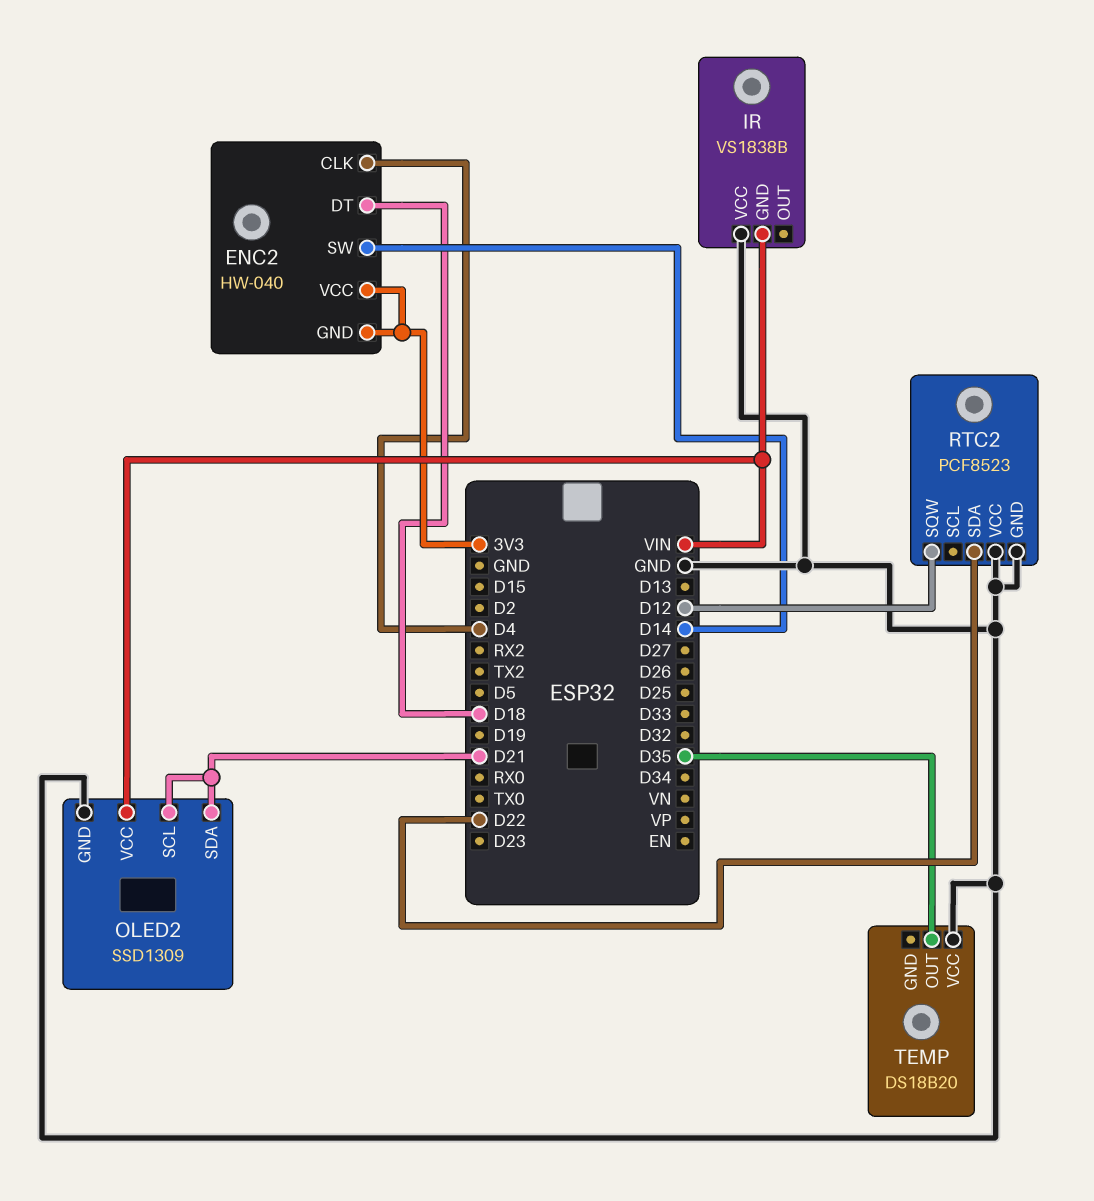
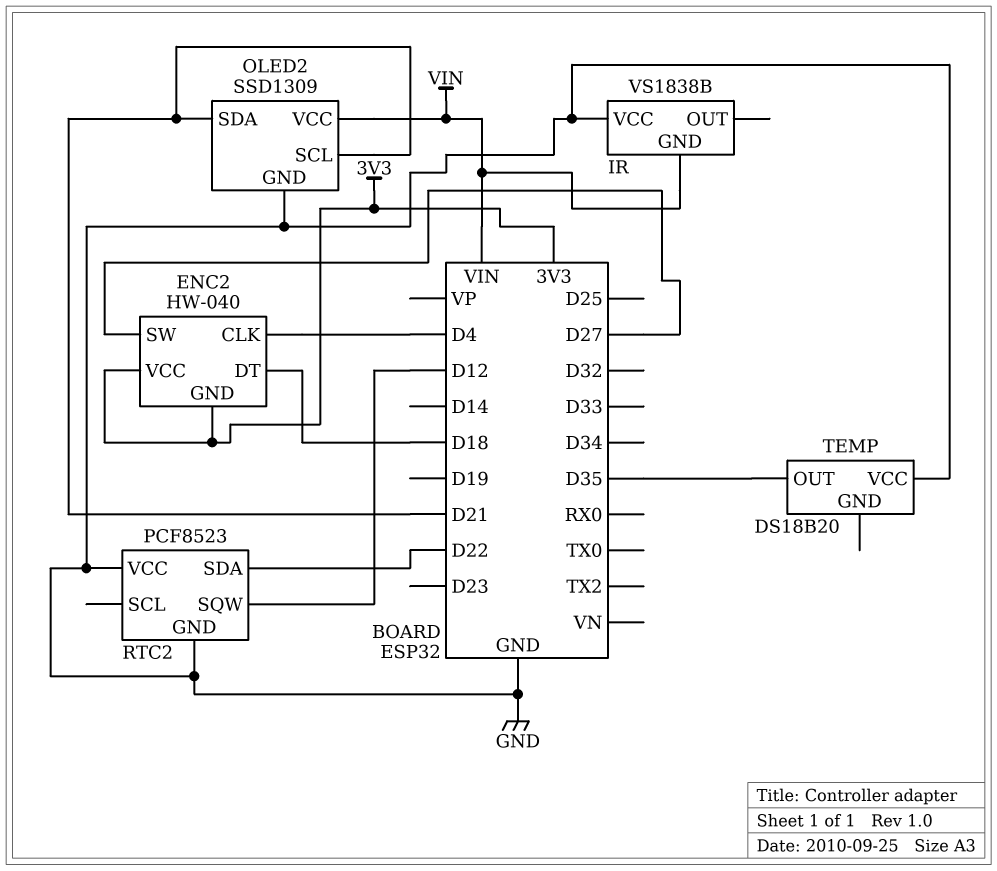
ENC2 pin SW: D14 -> D27

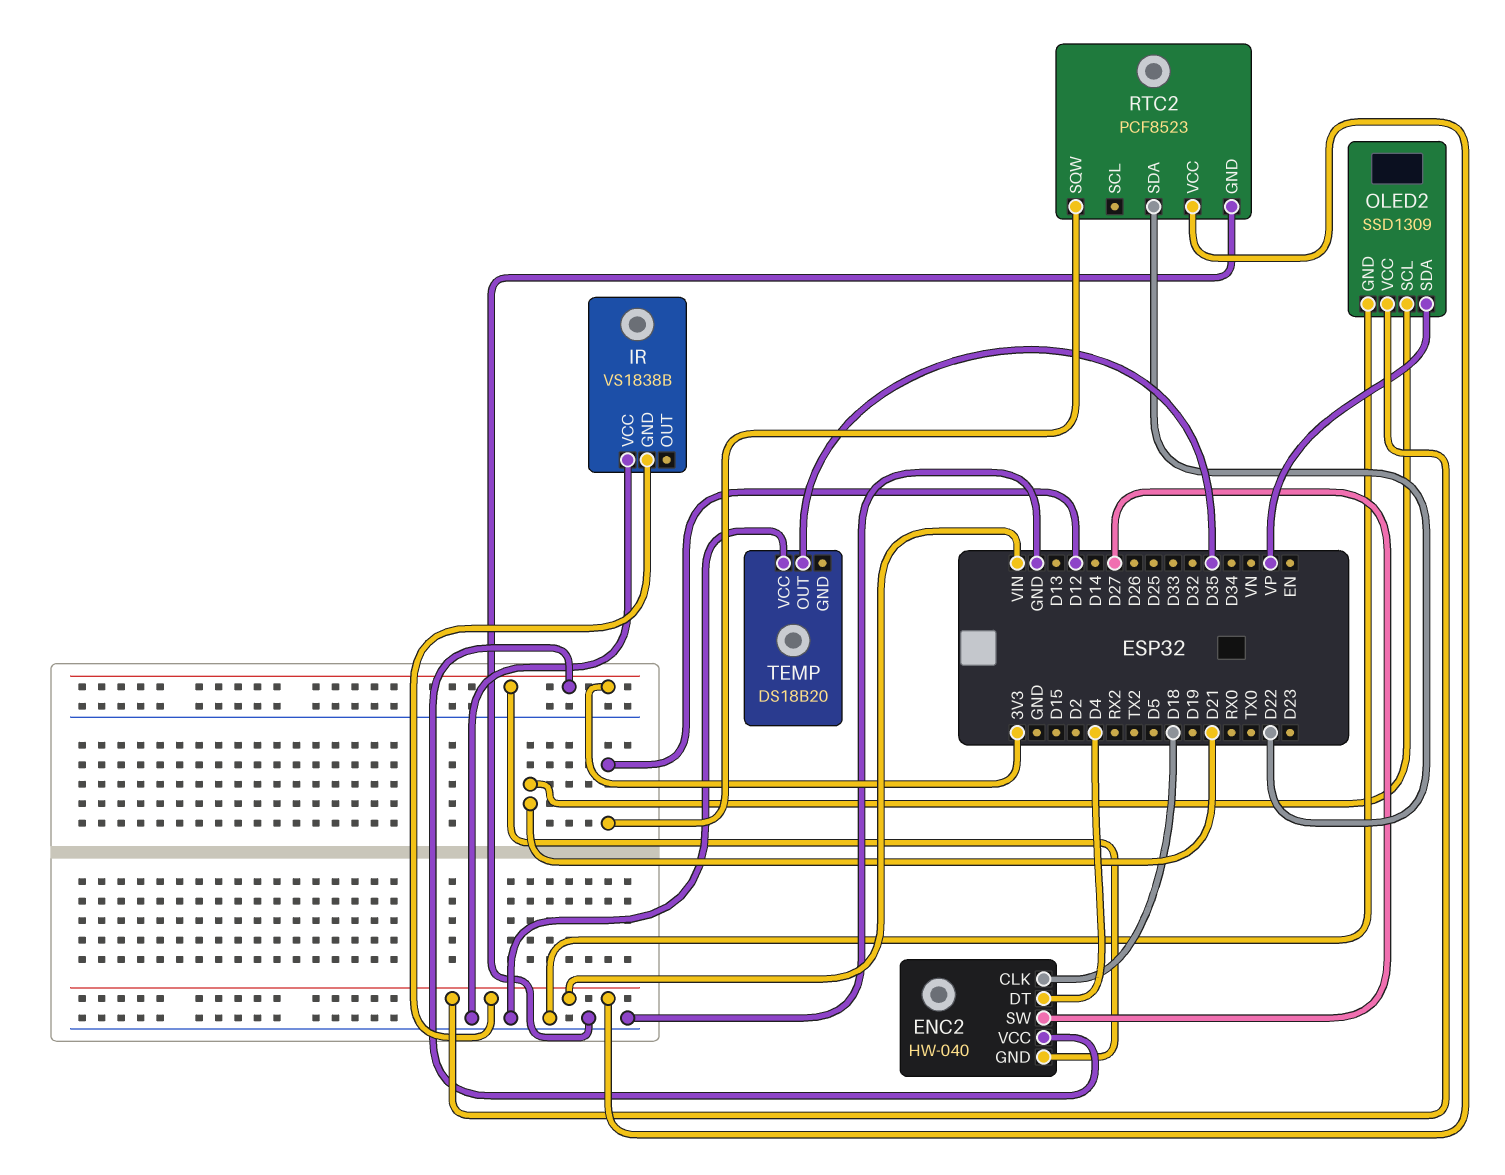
ENC2 pin CLK: D4 -> D18
ENC2 pin DT: D18 -> D4
OLED2 pin SDA: D21 -> VP
RTC2 pin VCC: GND -> VIN

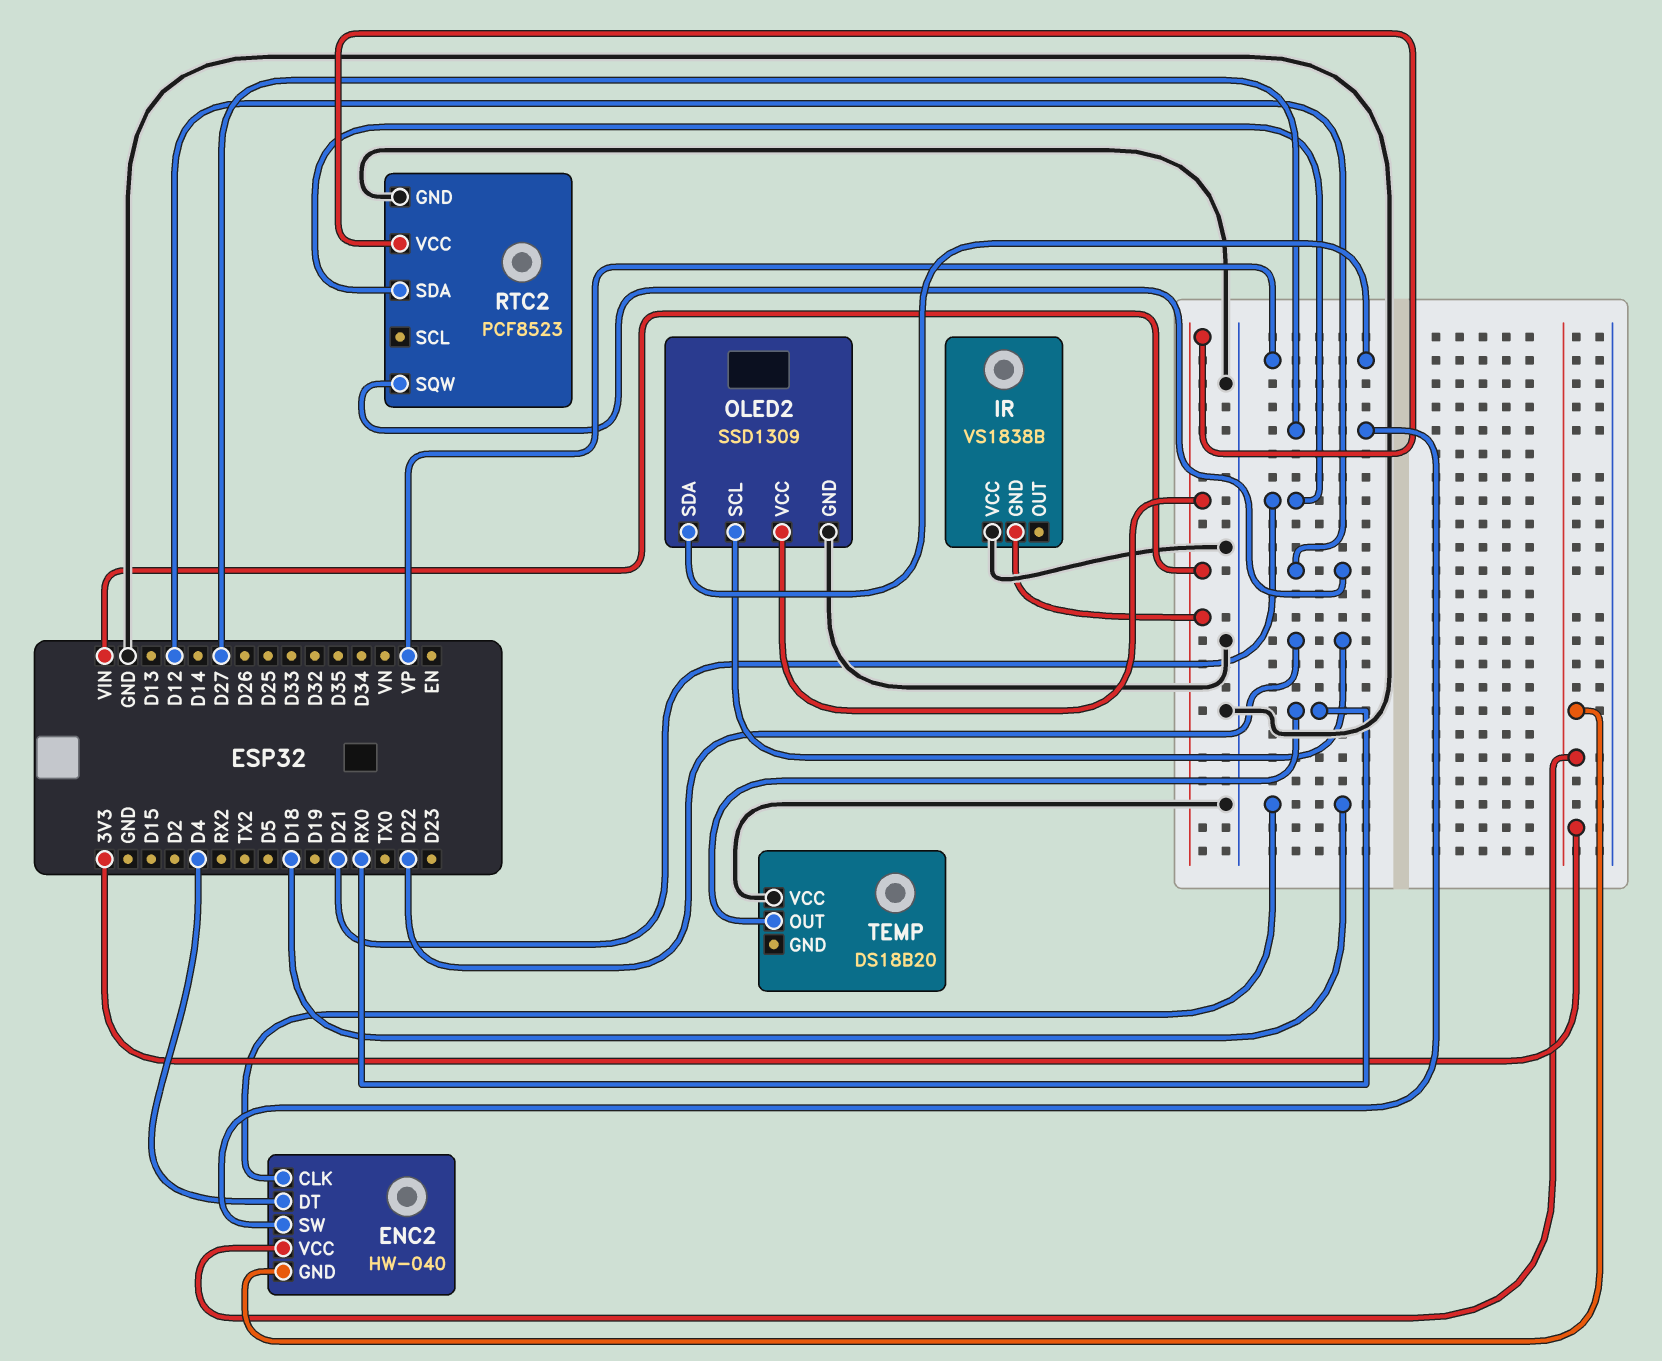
OLED2 pin SCL: D21 -> D22
RTC2 pin SDA: D22 -> D21
TEMP pin OUT: D35 -> RX0

